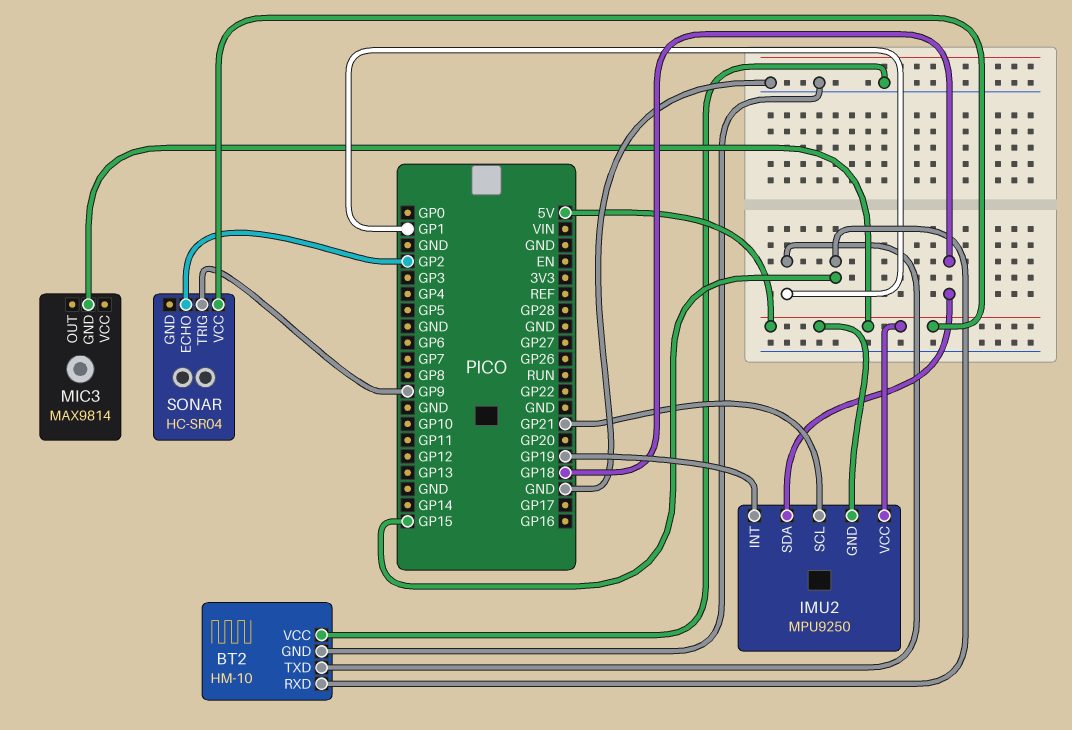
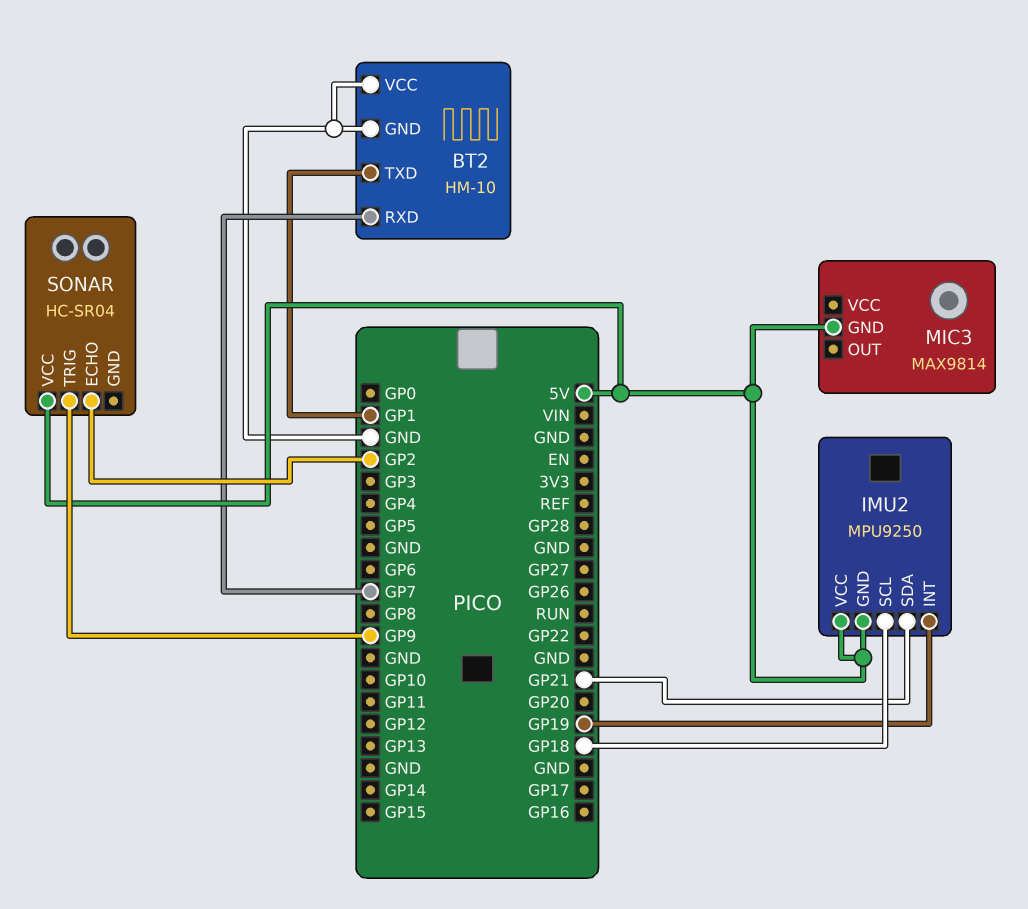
BT2 pin RXD: GP15 -> GP7
IMU2 pin SCL: GP21 -> GP18
IMU2 pin SDA: GP18 -> GP21

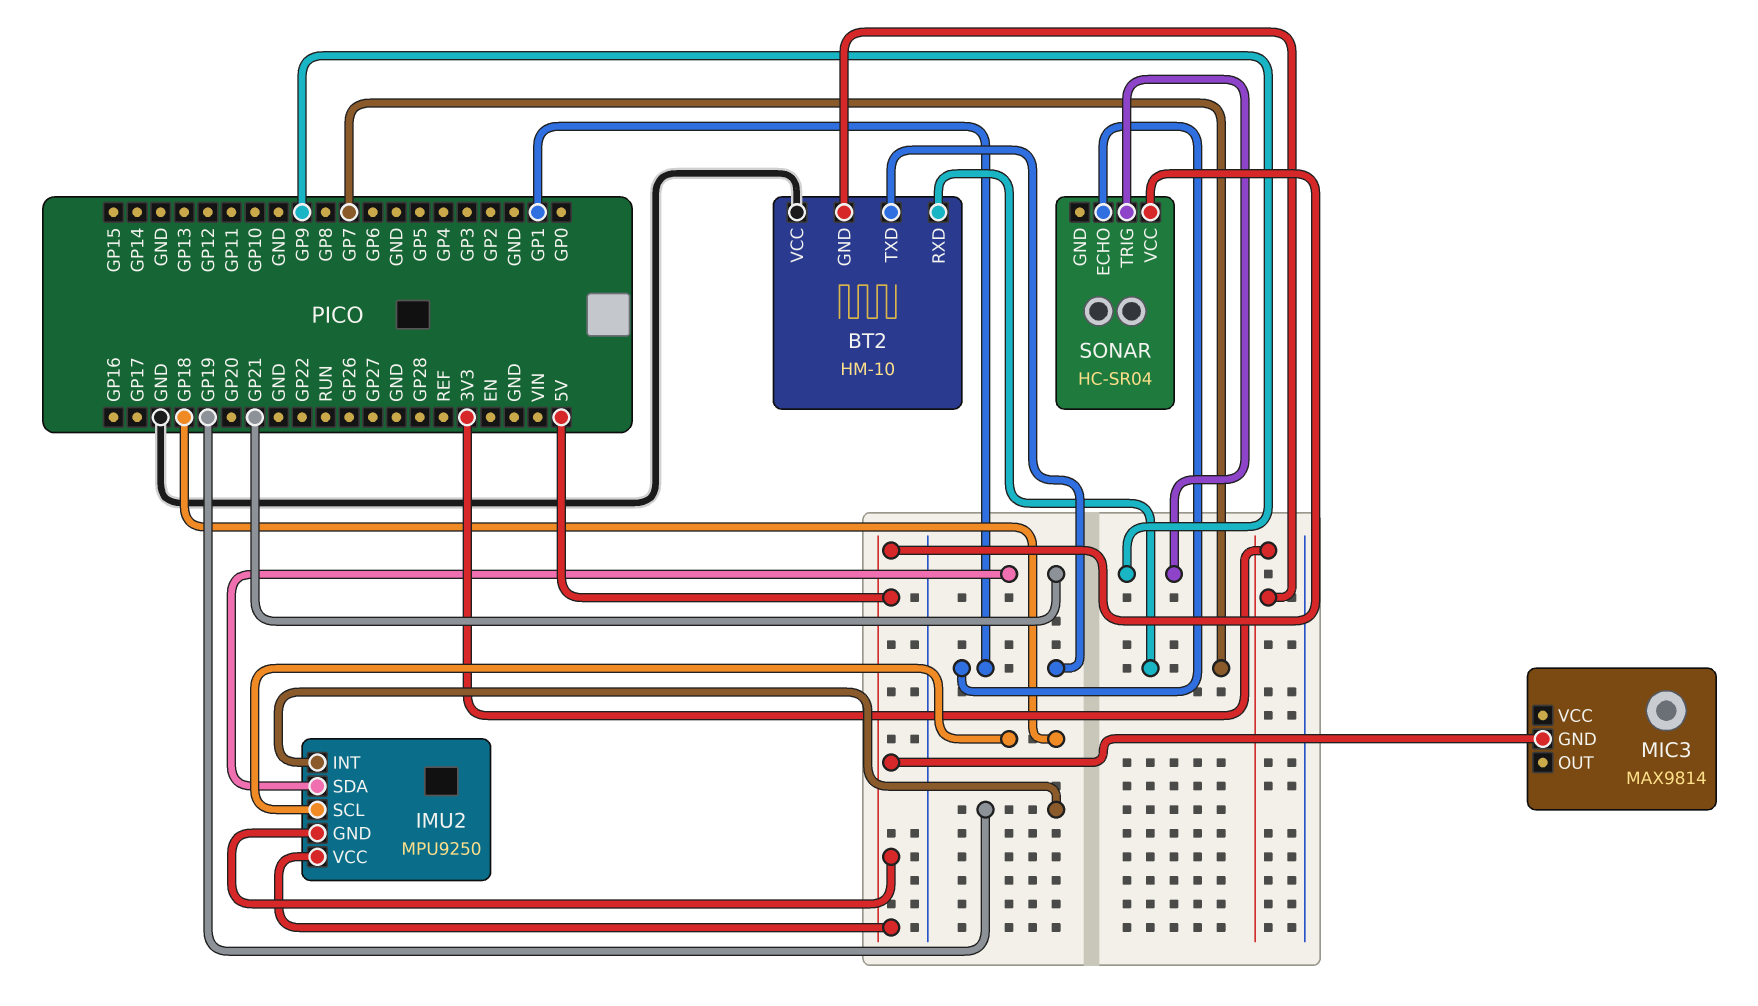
BT2 pin GND: GND -> 3V3
SONAR pin ECHO: GP2 -> GP1

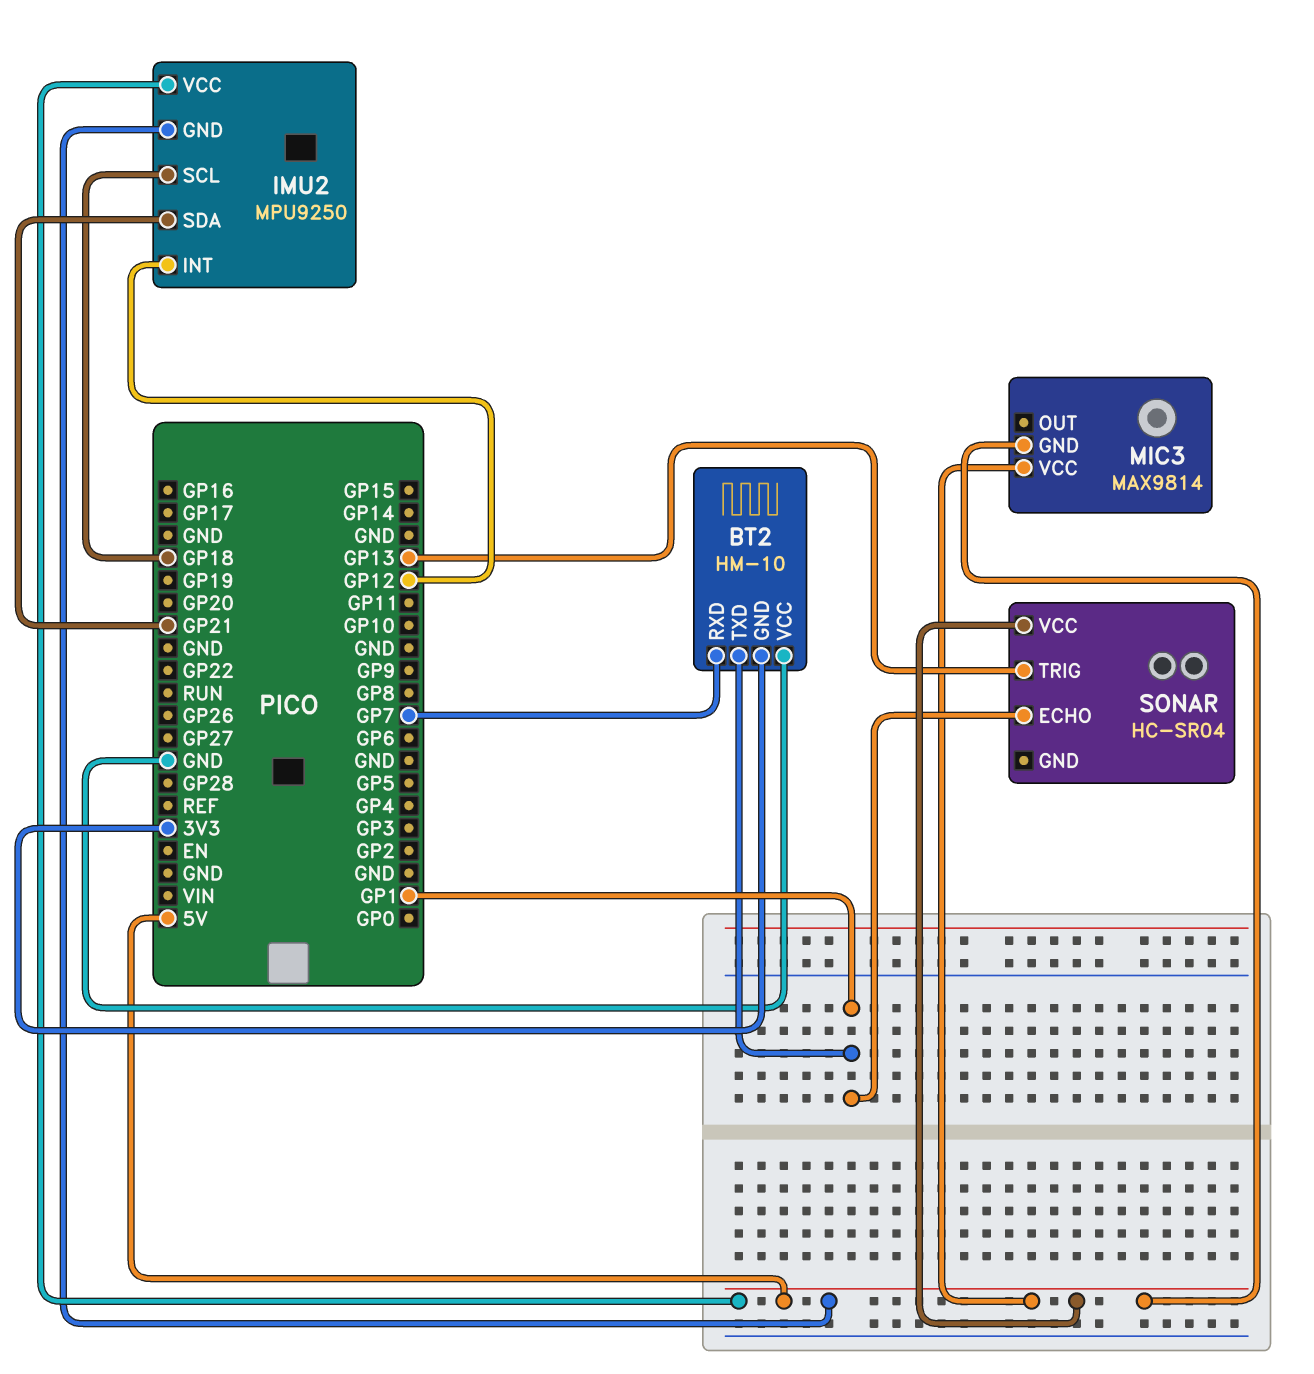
IMU2 pin INT: GP19 -> GP12
MIC3 pin VCC: none -> 5V
SONAR pin TRIG: GP9 -> GP13

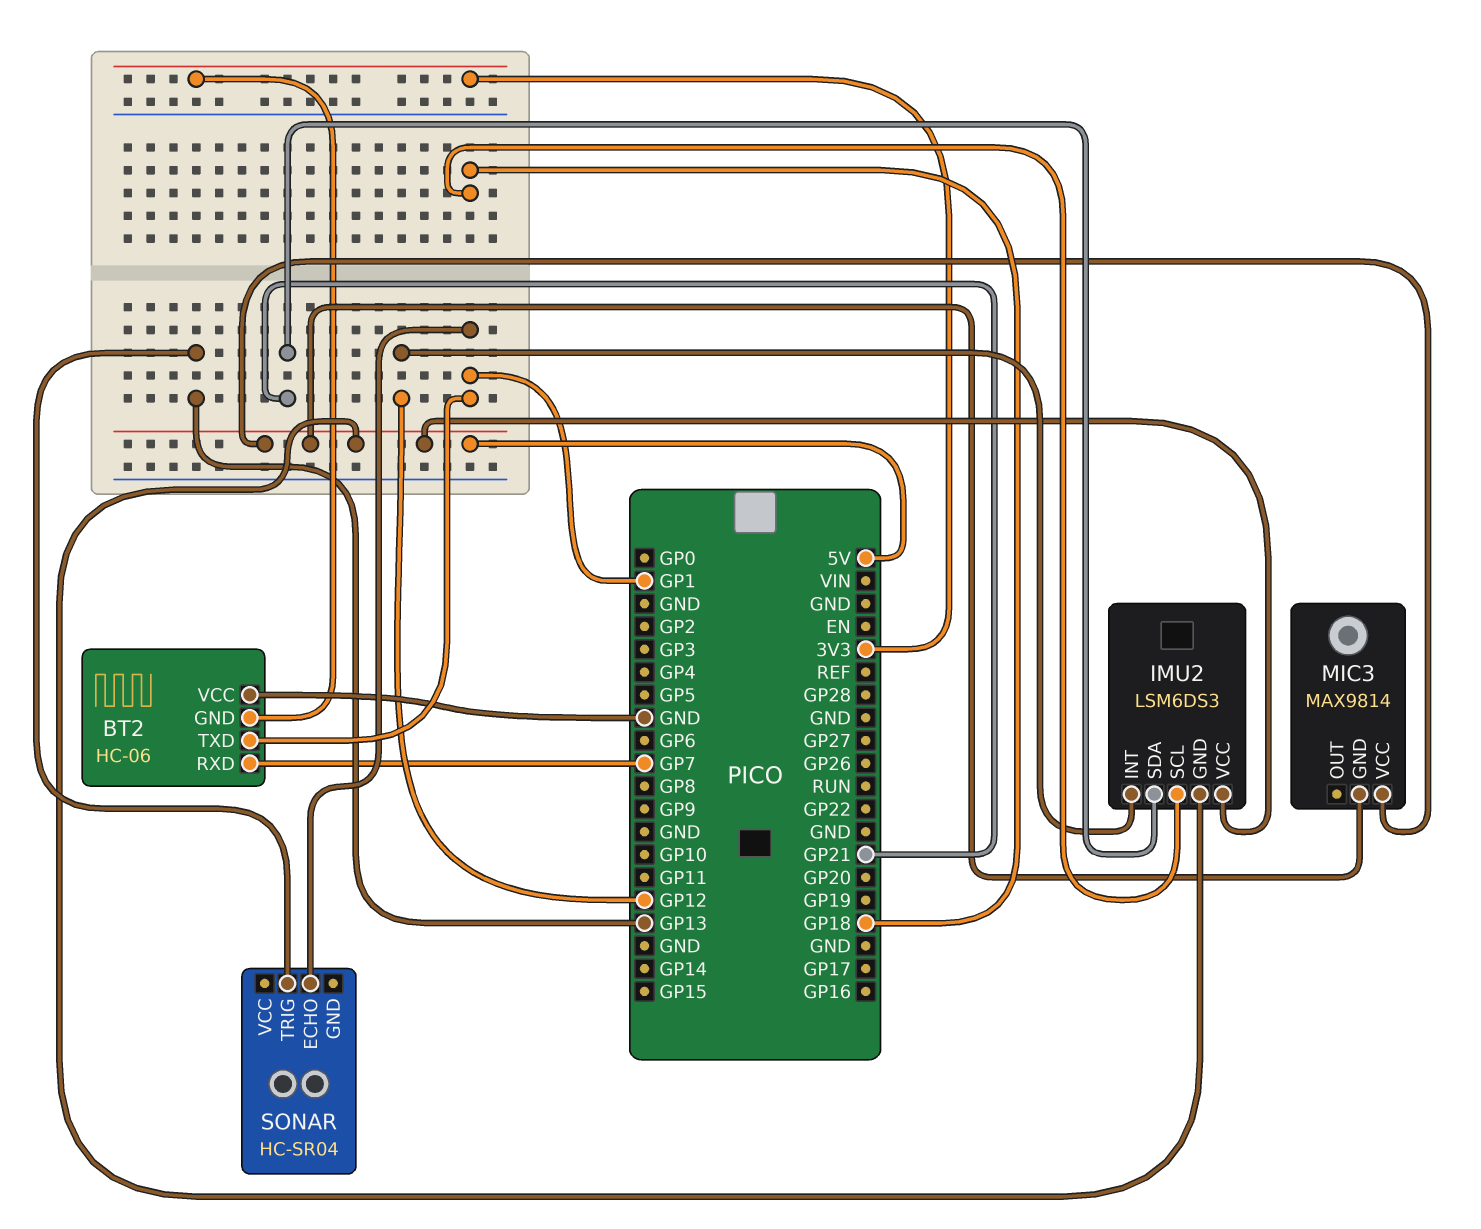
BT2: HM-10 -> HC-06
IMU2: MPU9250 -> LSM6DS3
SONAR pin VCC: 5V -> none

